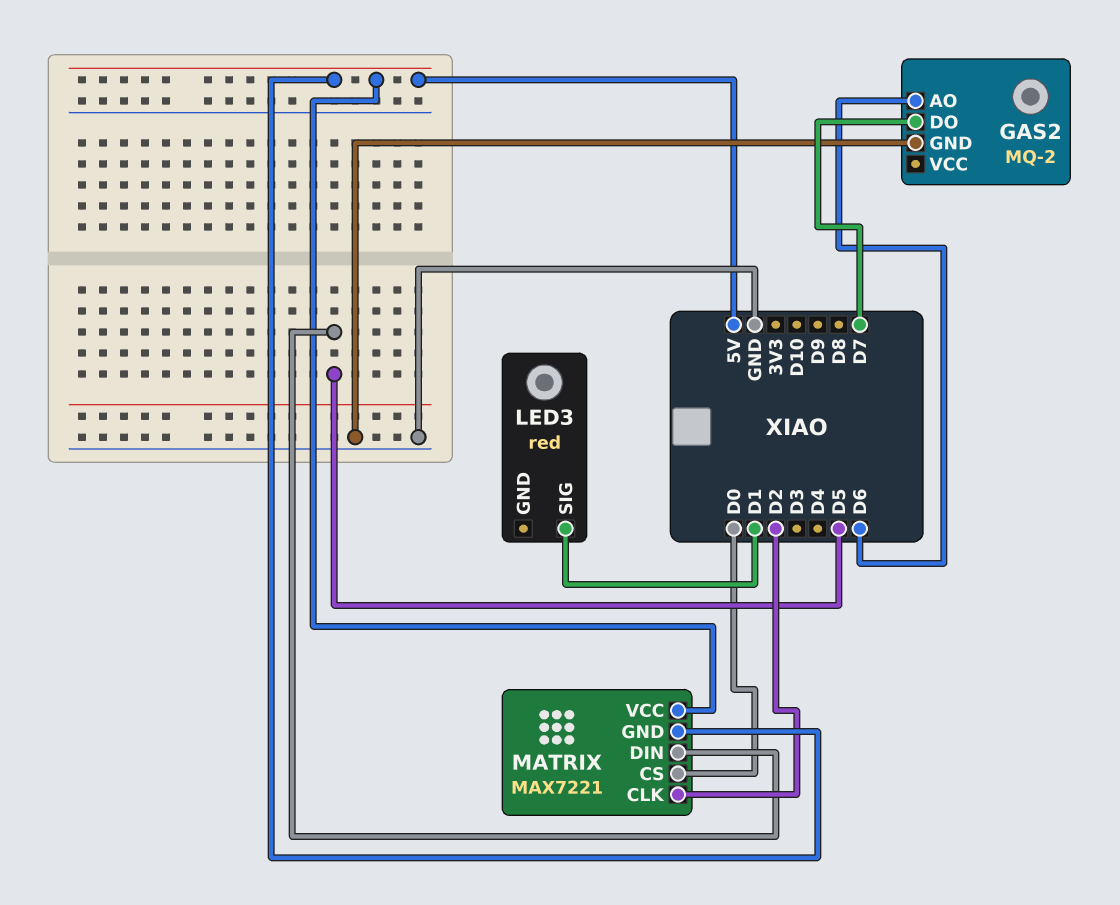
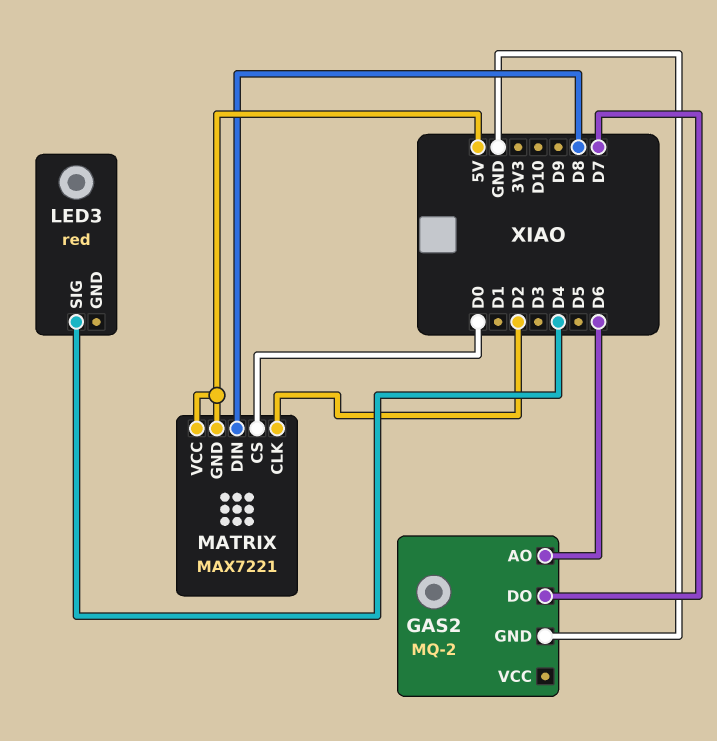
LED3 pin SIG: D1 -> D4
MATRIX pin DIN: D5 -> D8

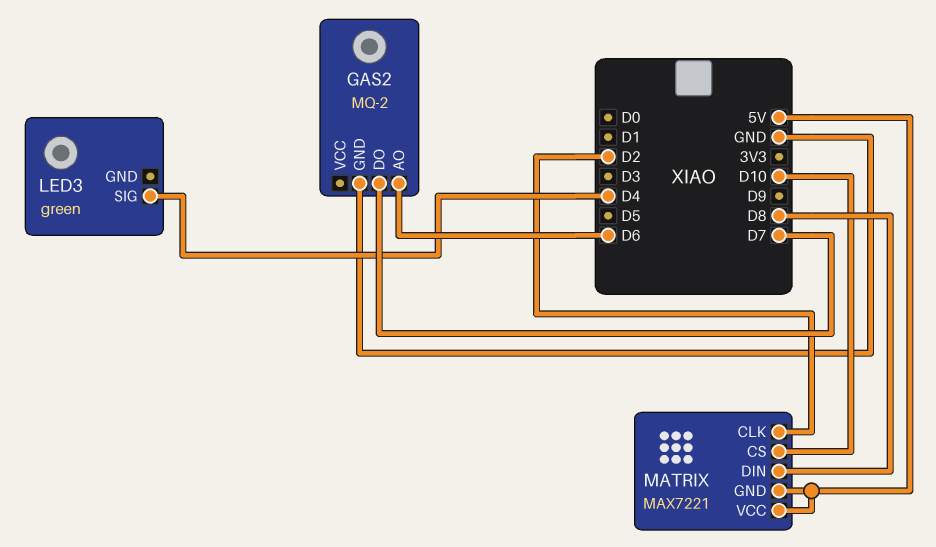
LED3: red -> green
MATRIX pin CS: D0 -> D10

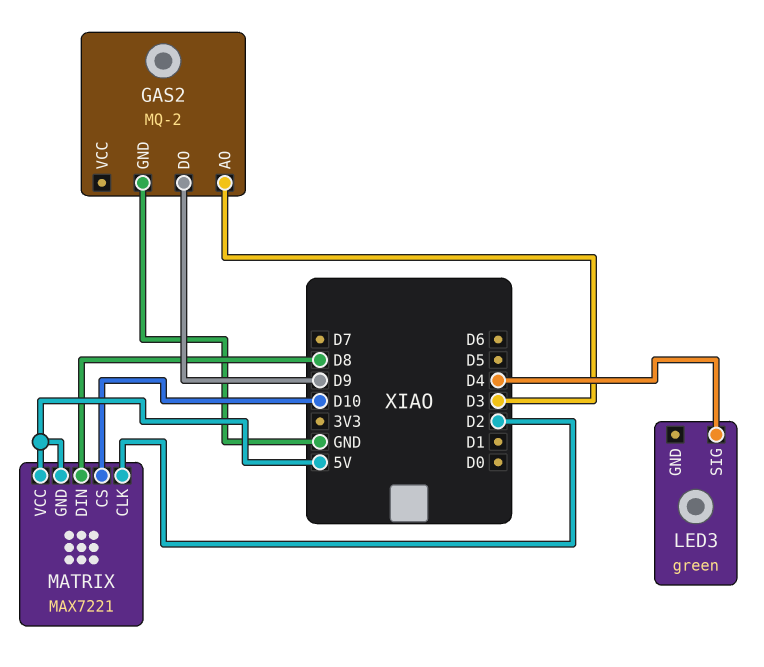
GAS2 pin AO: D6 -> D3
GAS2 pin DO: D7 -> D9

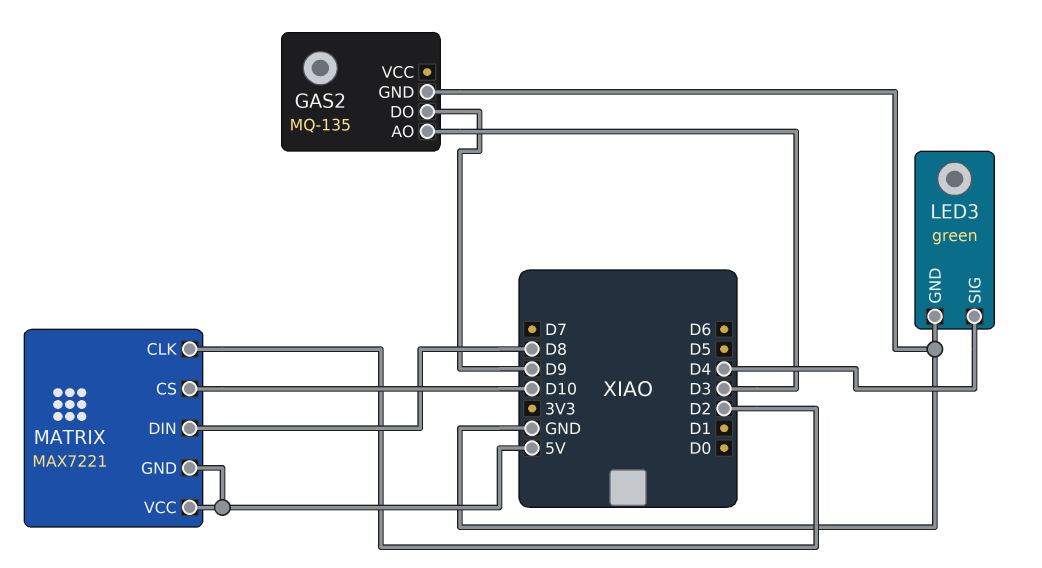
GAS2: MQ-2 -> MQ-135
LED3 pin GND: none -> GND

